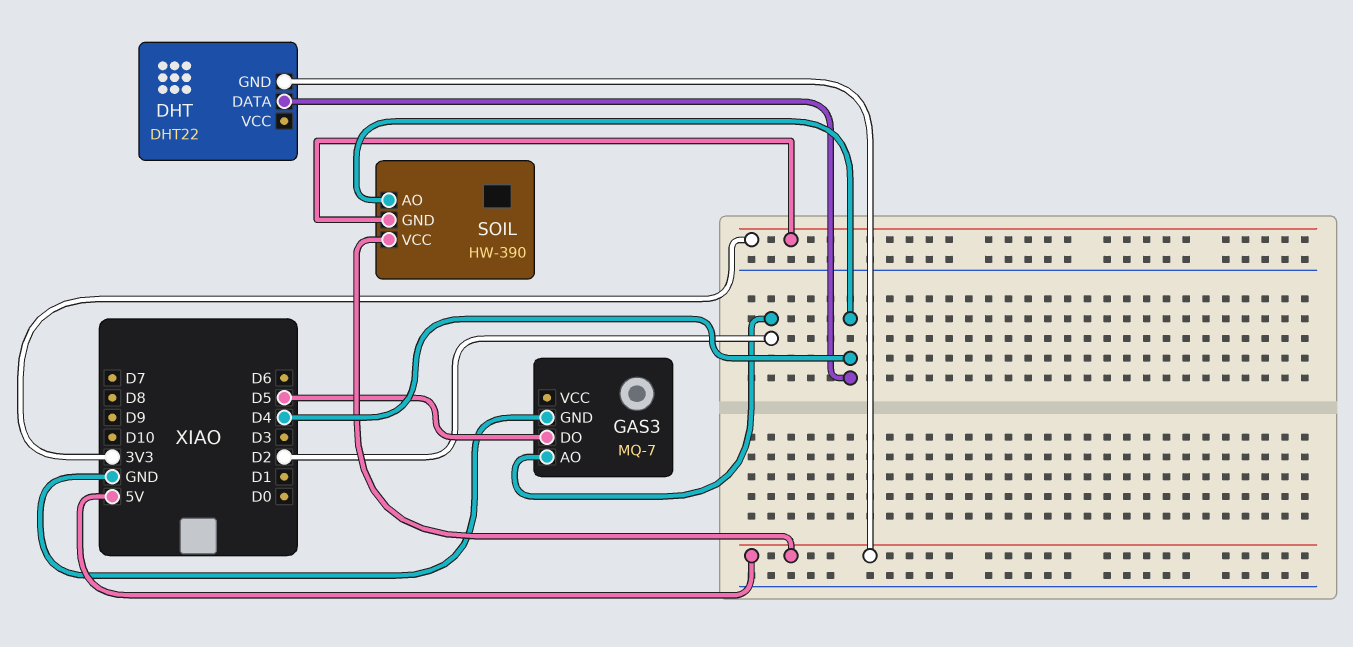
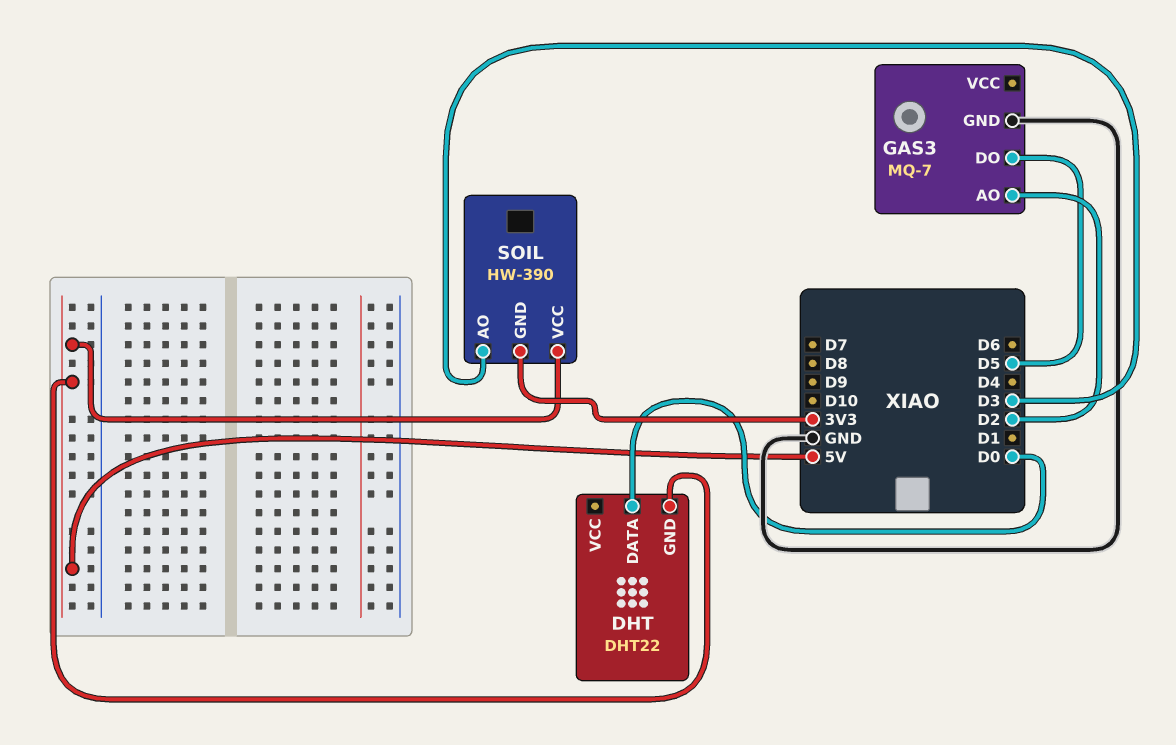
DHT pin DATA: D4 -> D0
SOIL pin AO: D4 -> D3

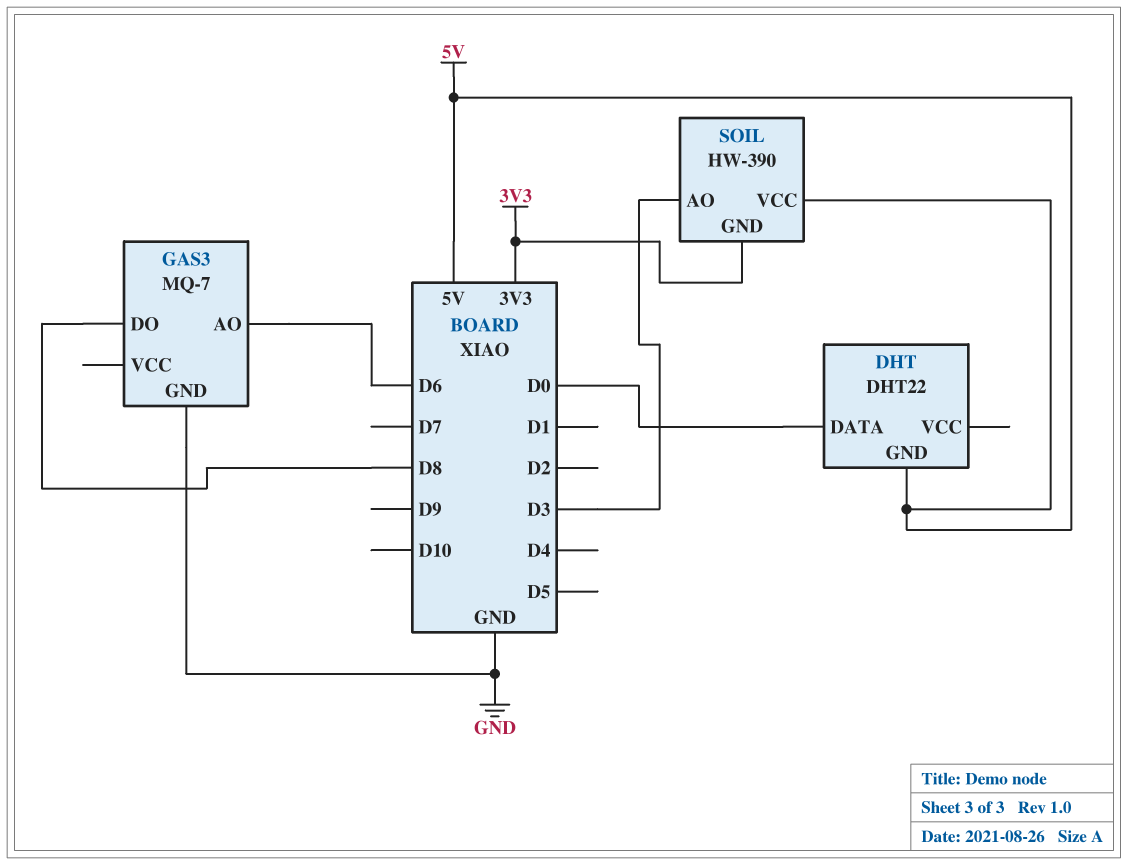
GAS3 pin AO: D2 -> D6
GAS3 pin DO: D5 -> D8

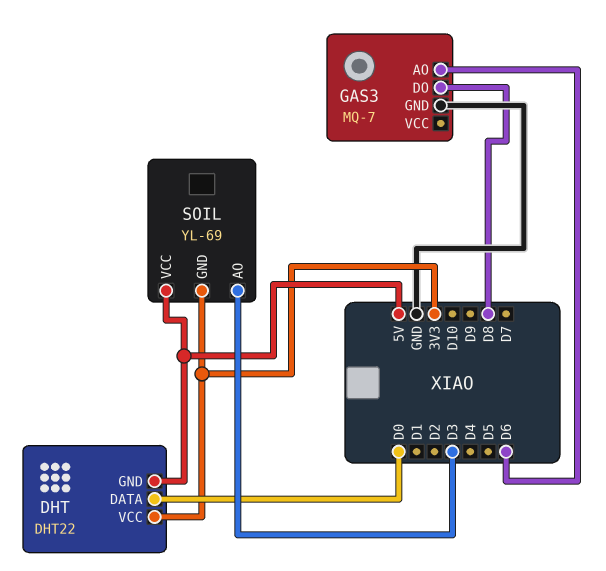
DHT pin VCC: none -> 3V3
SOIL: HW-390 -> YL-69

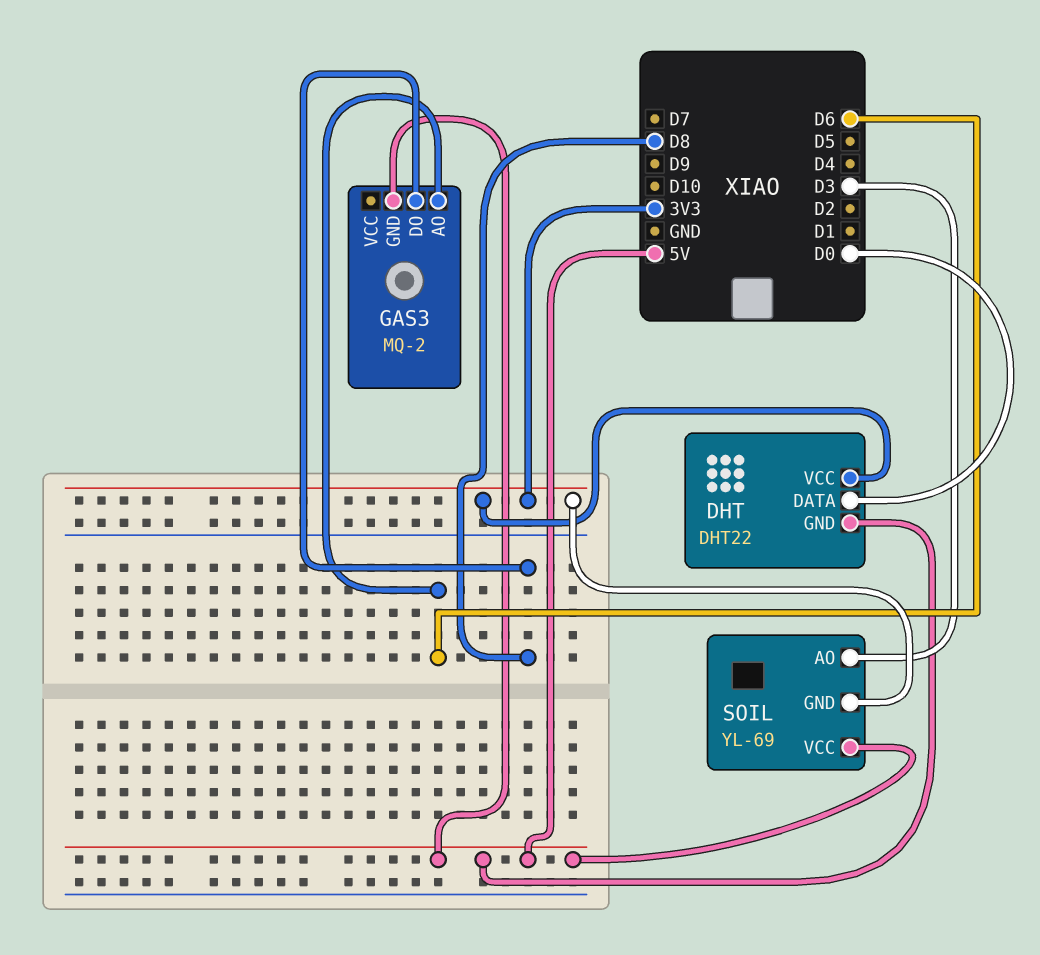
GAS3: MQ-7 -> MQ-2
GAS3 pin GND: GND -> 5V

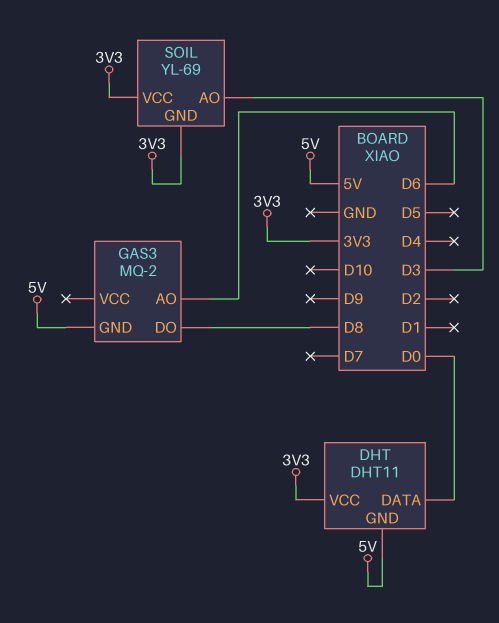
DHT: DHT22 -> DHT11
SOIL pin VCC: 5V -> 3V3

